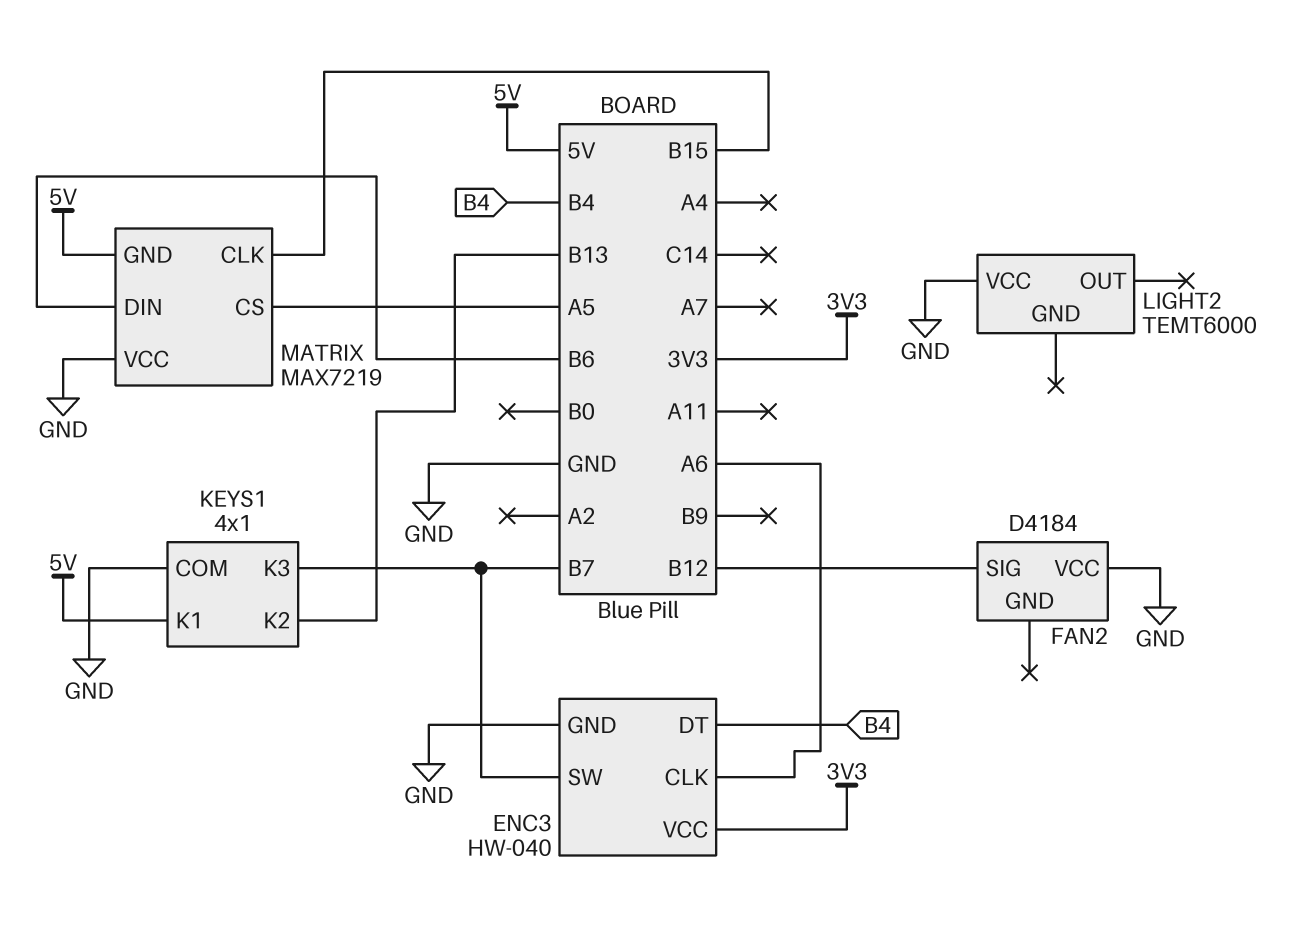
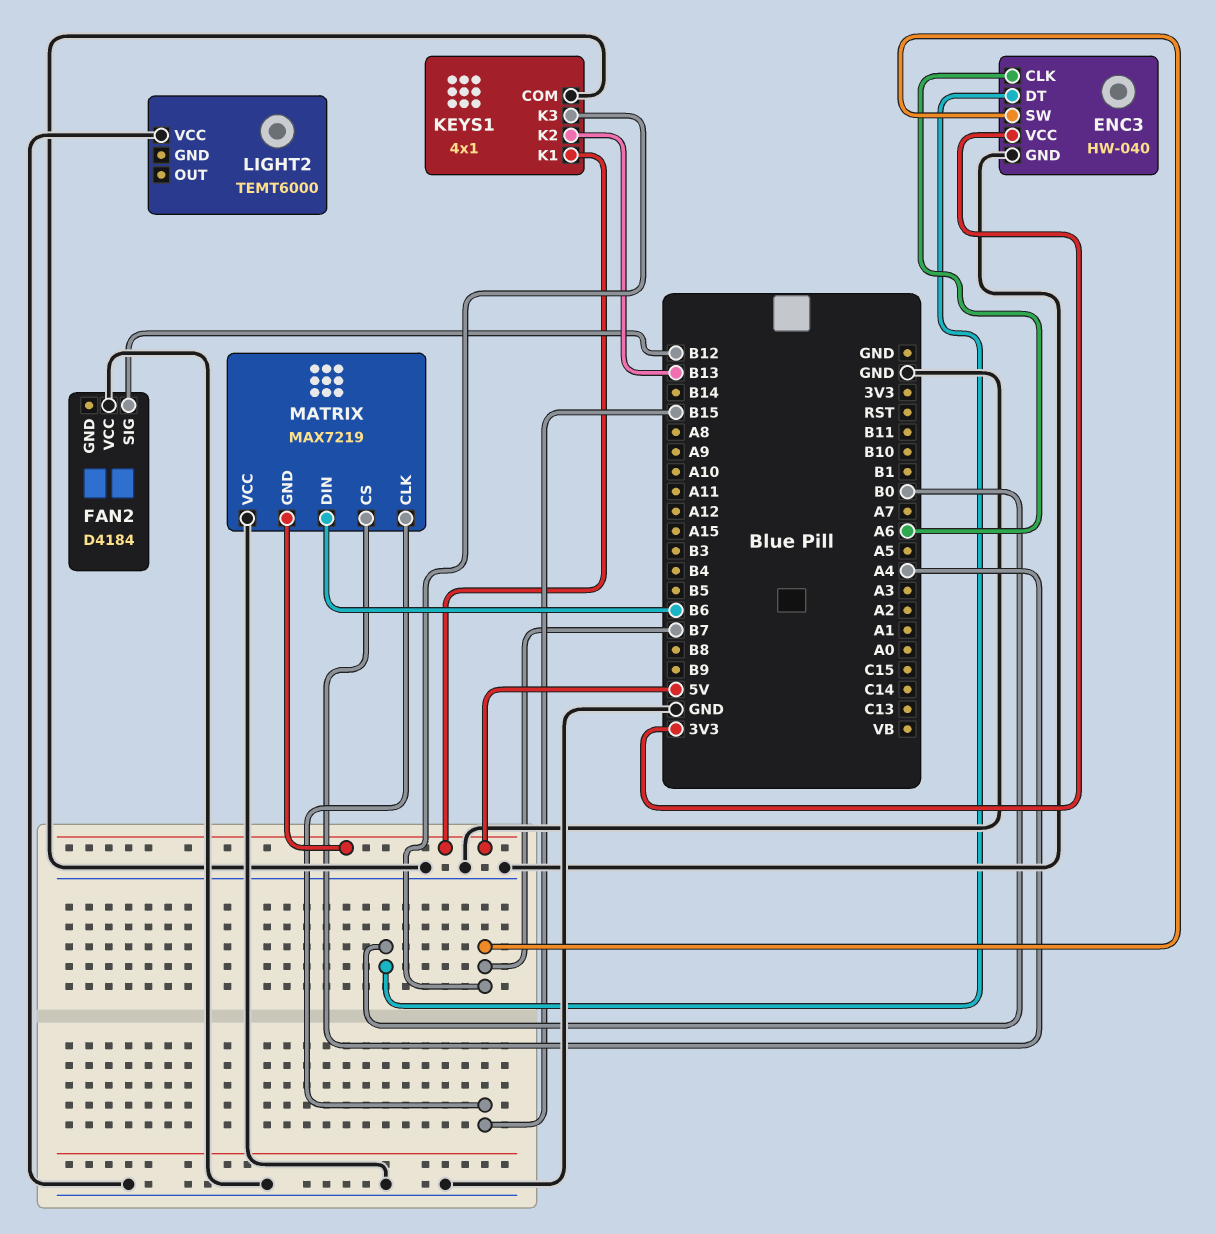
ENC3 pin DT: B4 -> B0
MATRIX pin CS: A5 -> A4

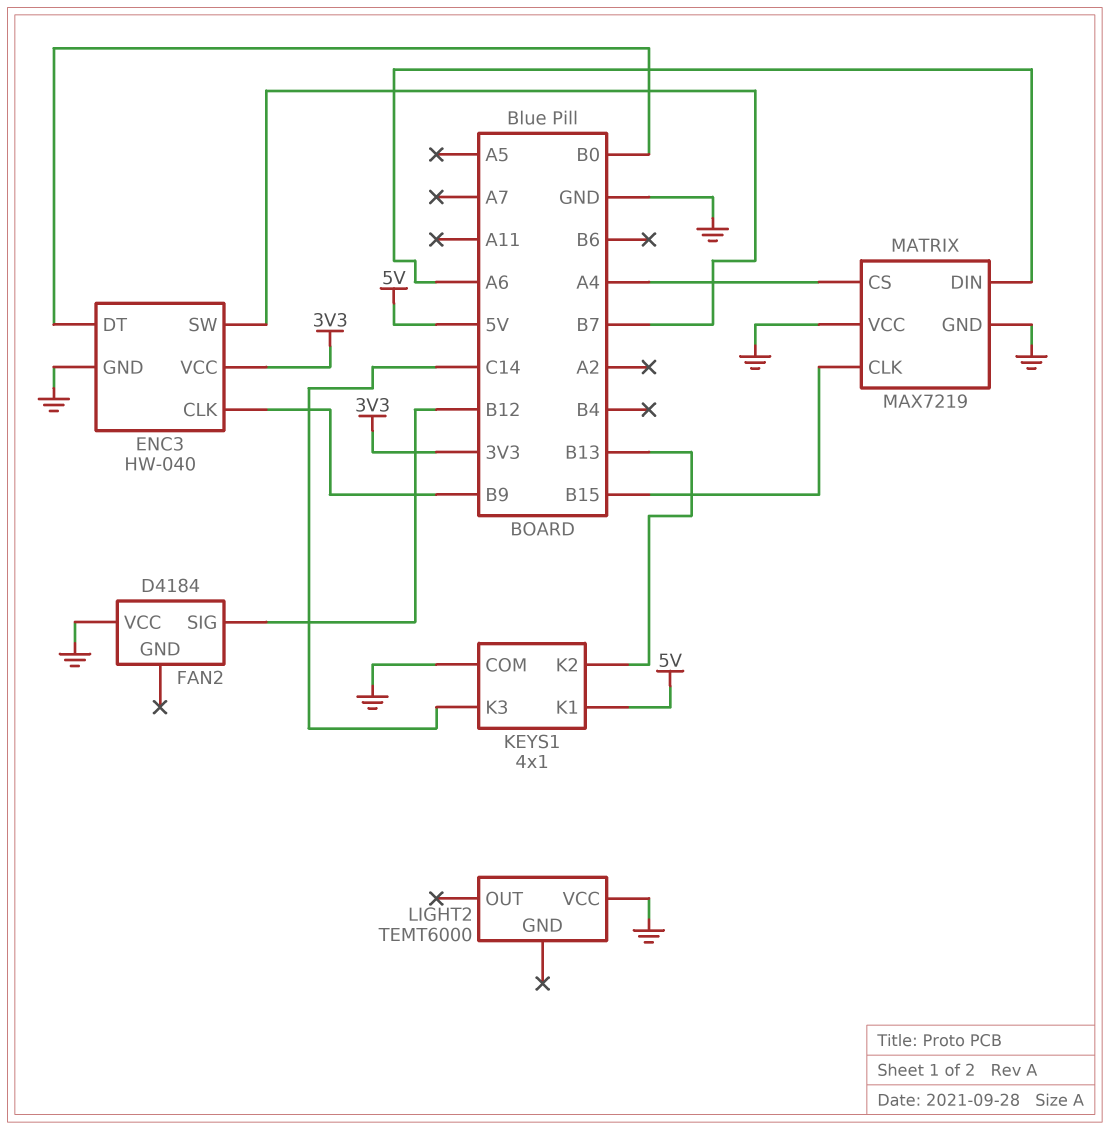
ENC3 pin CLK: A6 -> B9
KEYS1 pin K3: B7 -> C14
MATRIX pin DIN: B6 -> A6
MATRIX pin GND: 5V -> GND

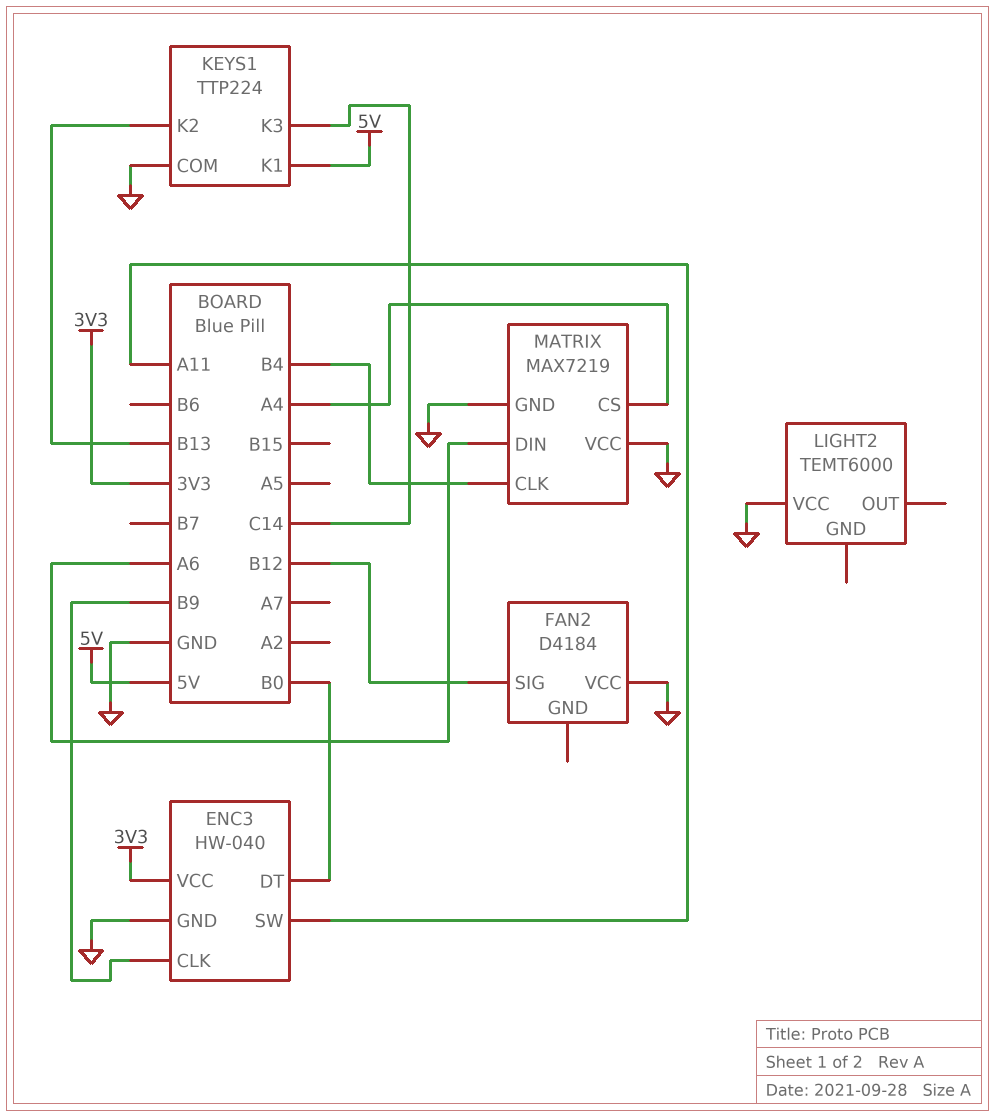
ENC3 pin SW: B7 -> A11
KEYS1: 4x1 -> TTP224
MATRIX pin CLK: B15 -> B4

